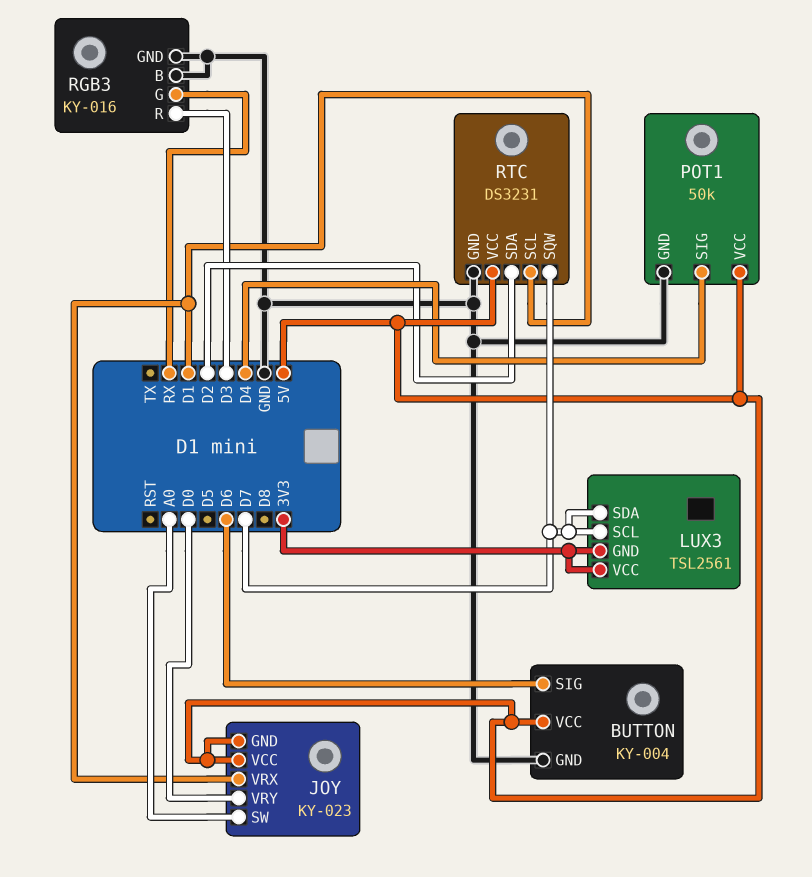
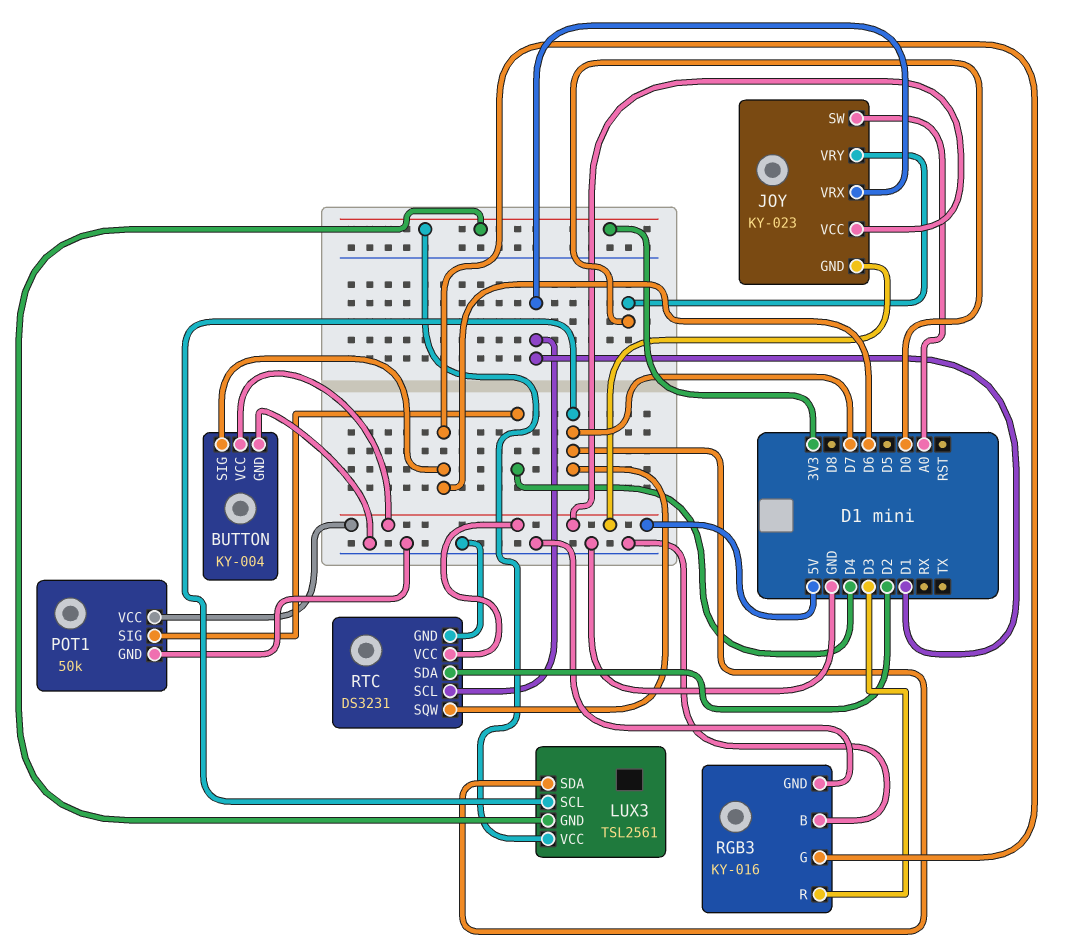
RGB3 pin G: RX -> D6

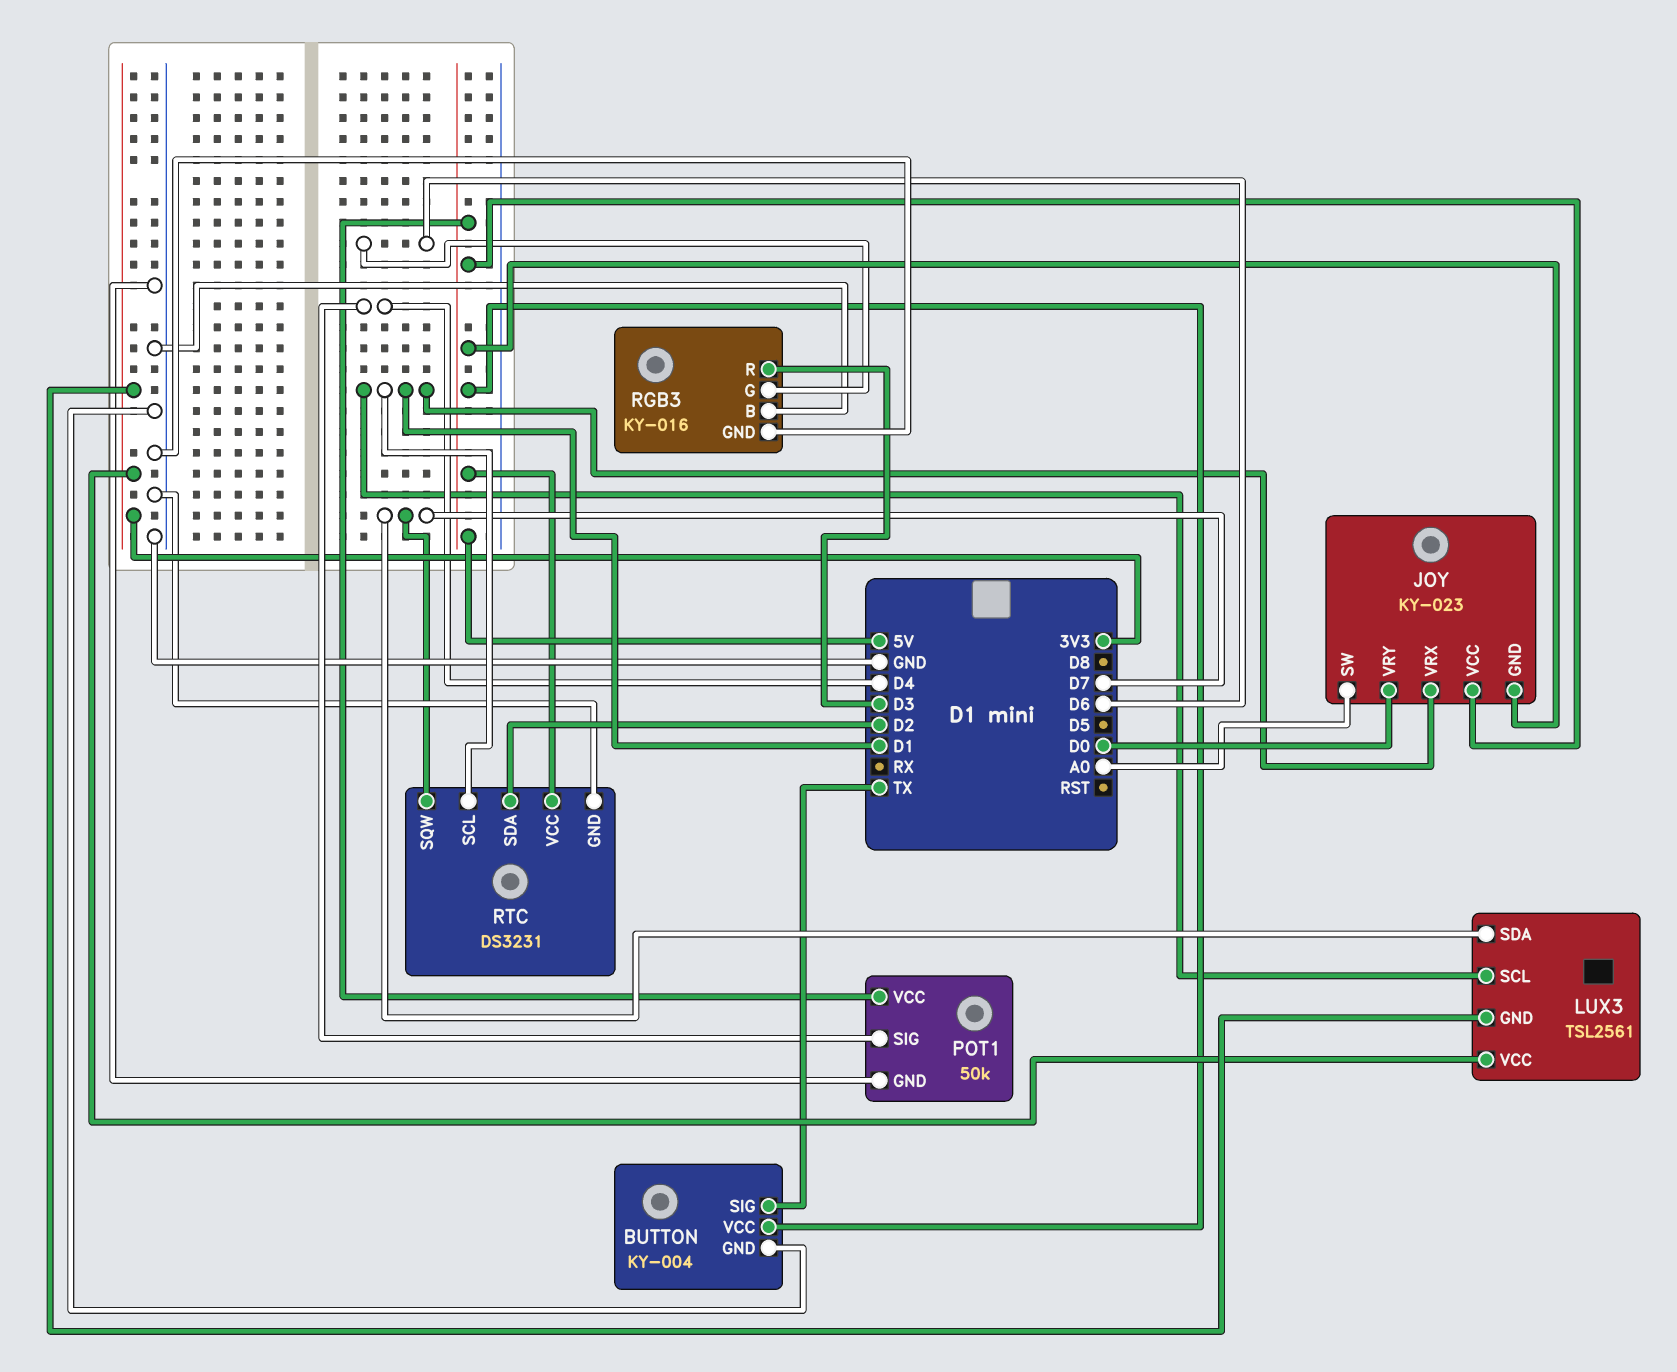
BUTTON pin SIG: D6 -> TX
LUX3 pin SCL: D7 -> D1

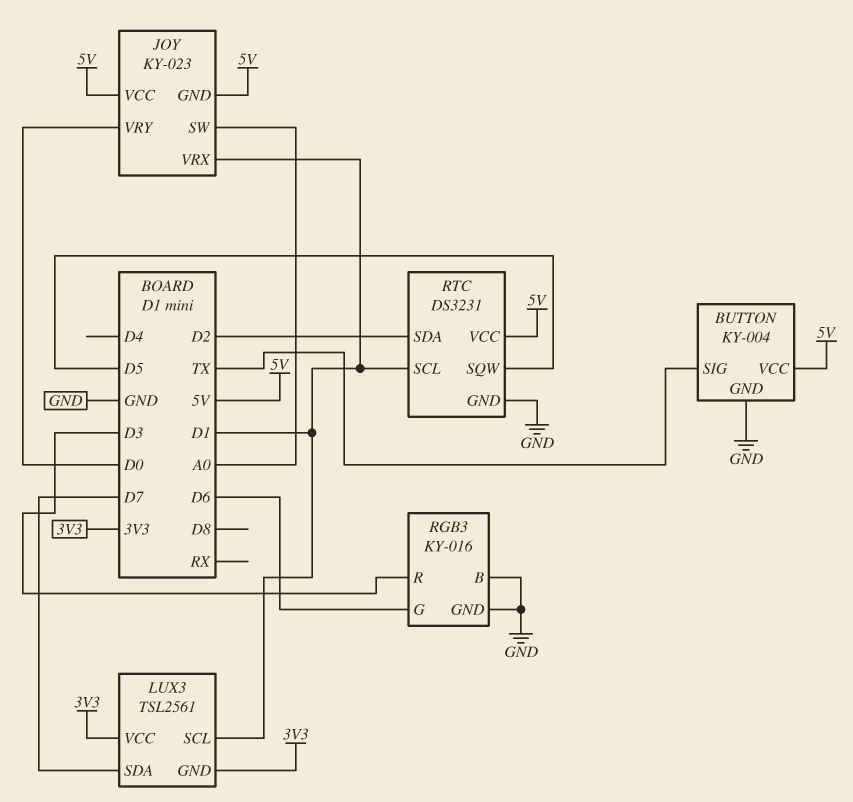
POT1: 50k -> none
POT1 pin GND: GND -> none
POT1 pin SIG: D4 -> none
POT1 pin VCC: 5V -> none
RTC pin SQW: D7 -> D5

